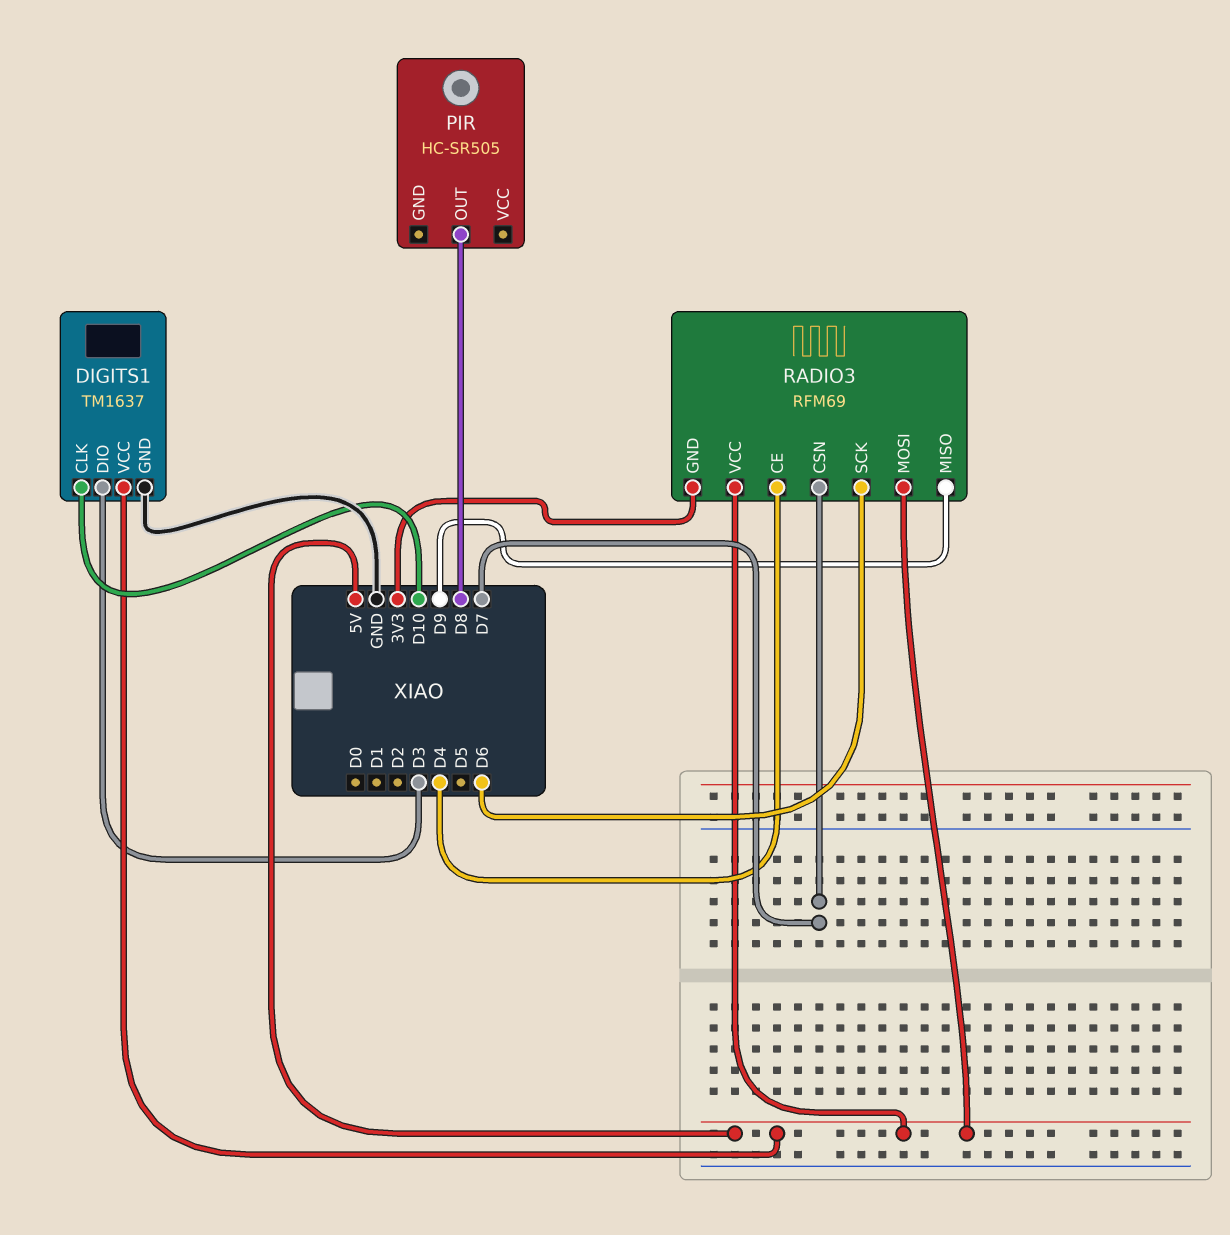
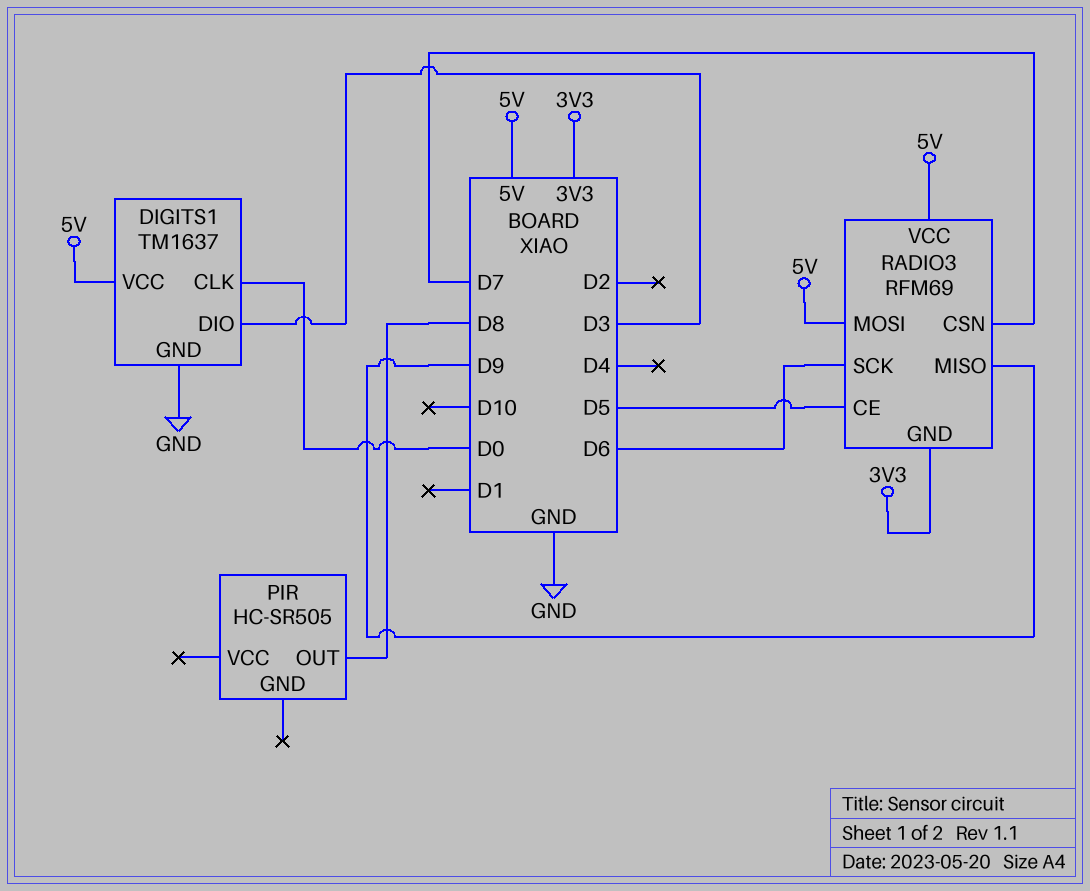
DIGITS1 pin CLK: D10 -> D0
RADIO3 pin CE: D4 -> D5

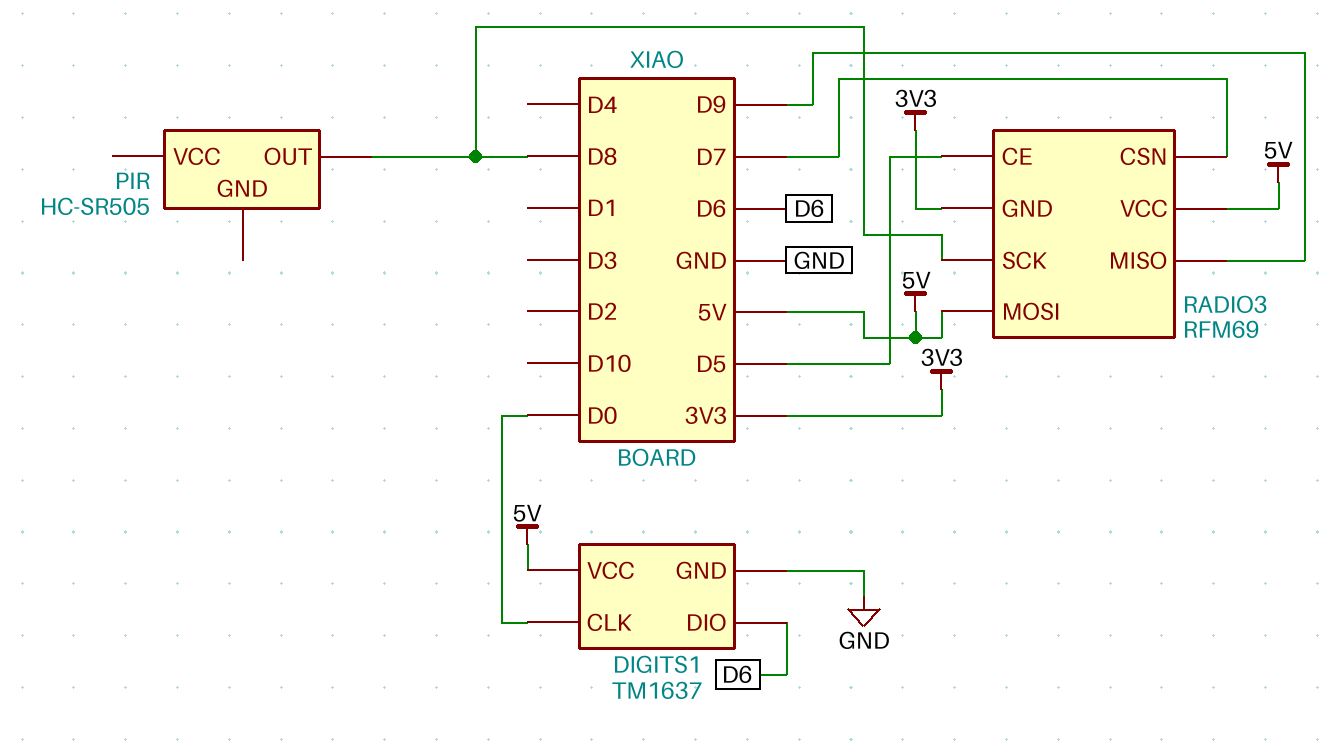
DIGITS1 pin DIO: D3 -> D6
RADIO3 pin SCK: D6 -> D8

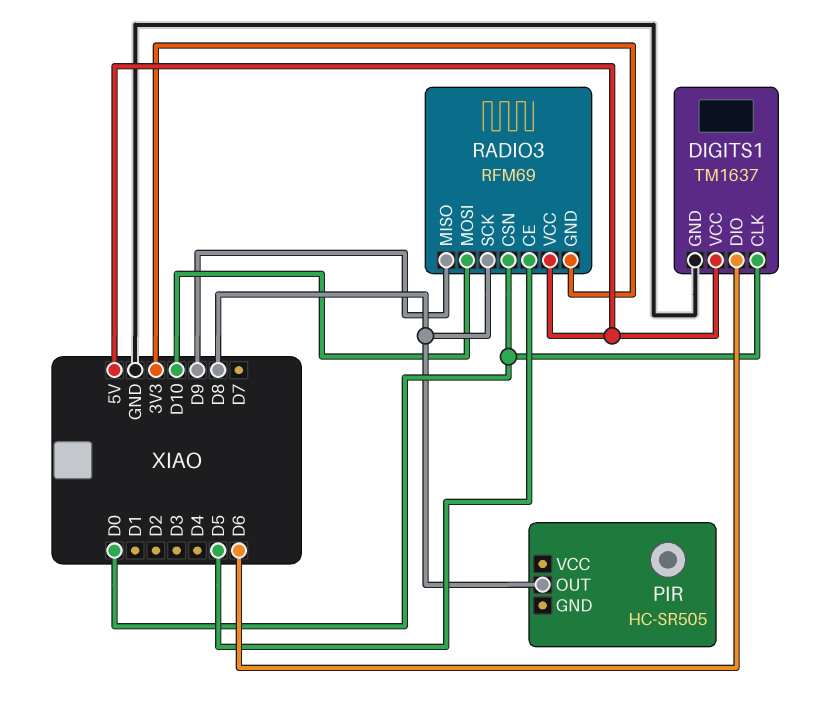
RADIO3 pin CSN: D7 -> D0
RADIO3 pin MOSI: 5V -> D10

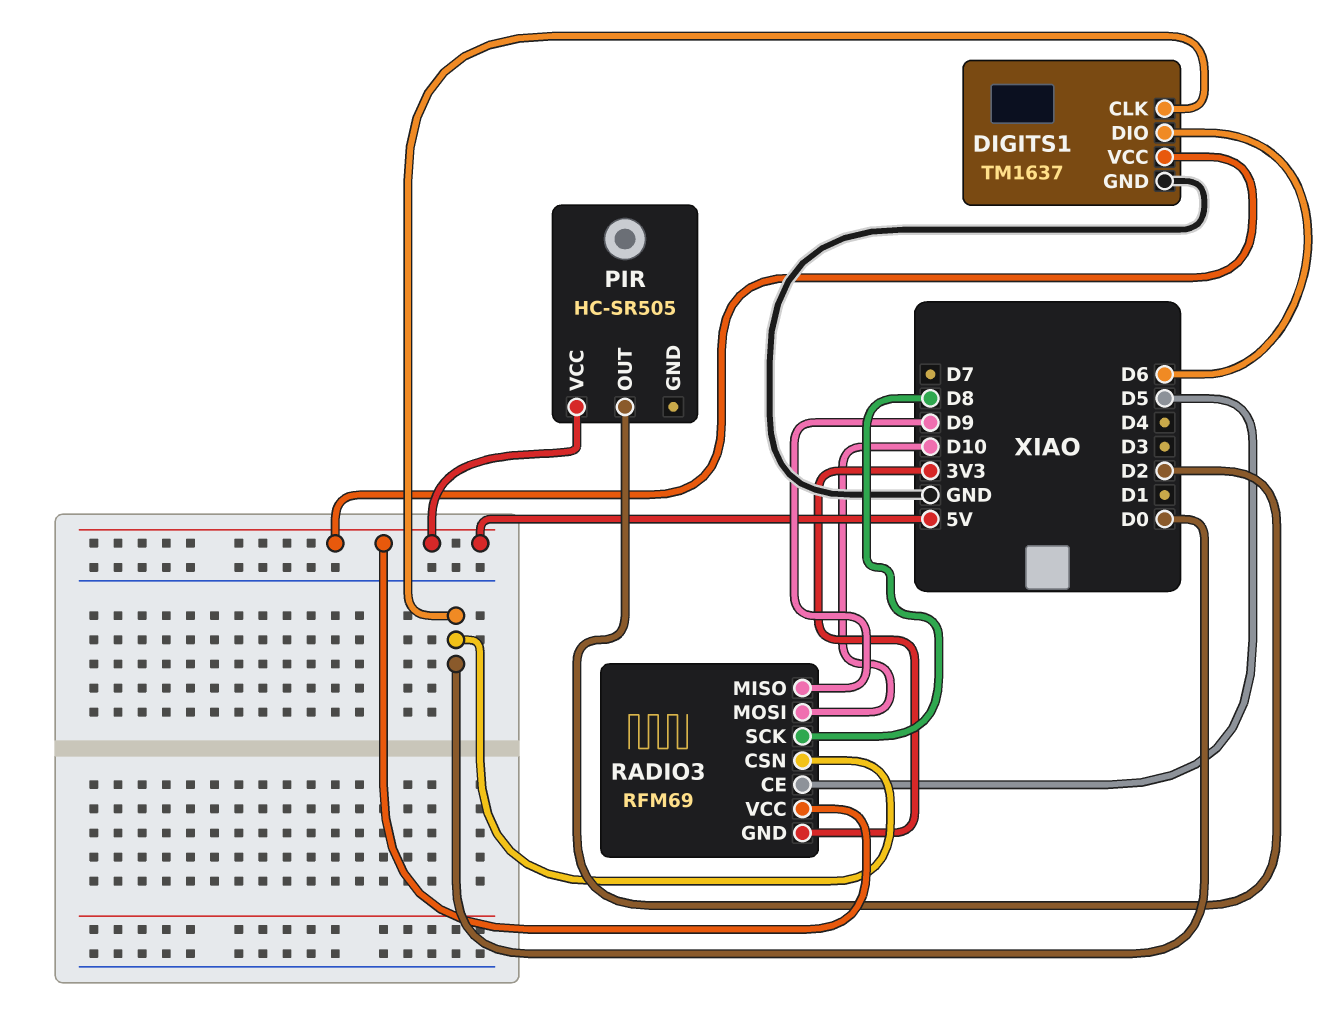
PIR pin OUT: D8 -> D2
PIR pin VCC: none -> 5V

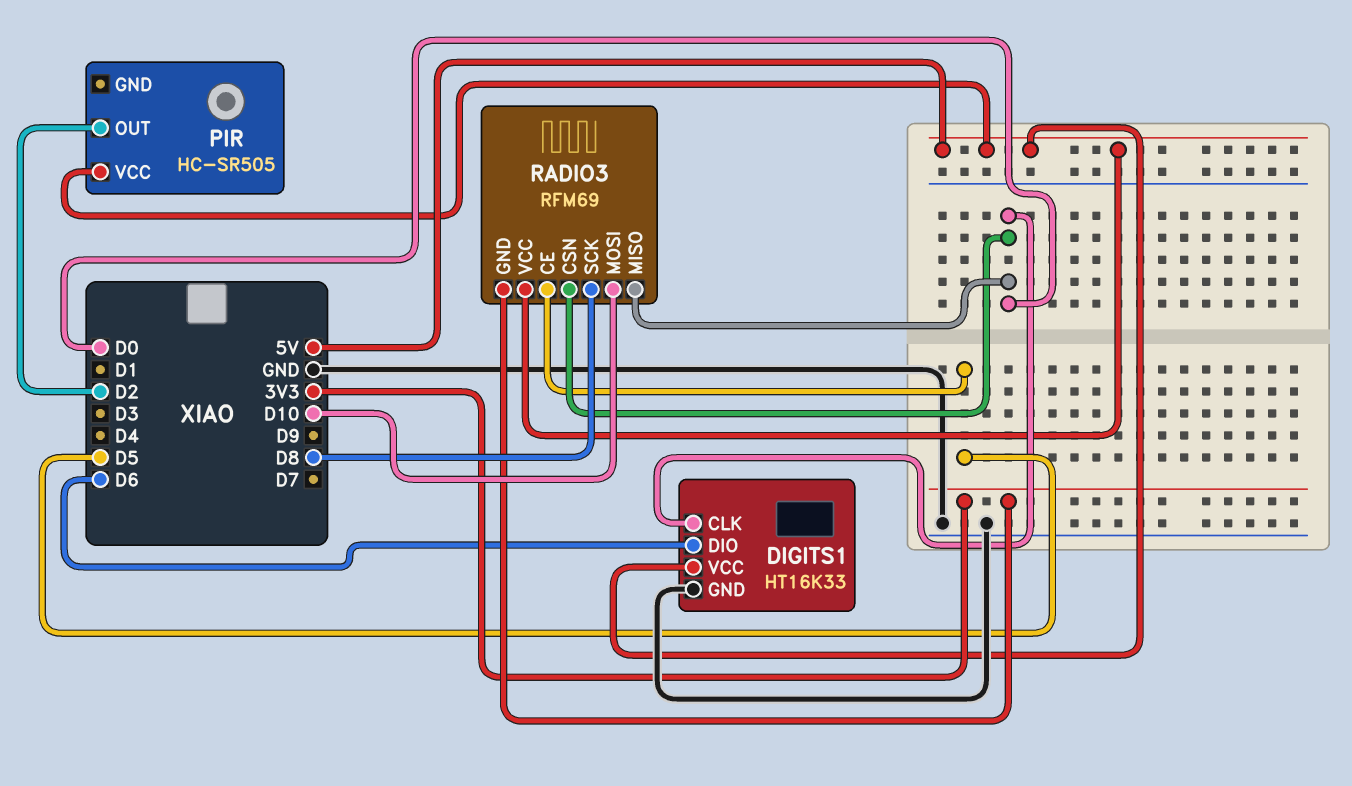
DIGITS1: TM1637 -> HT16K33
RADIO3 pin MISO: D9 -> D0

